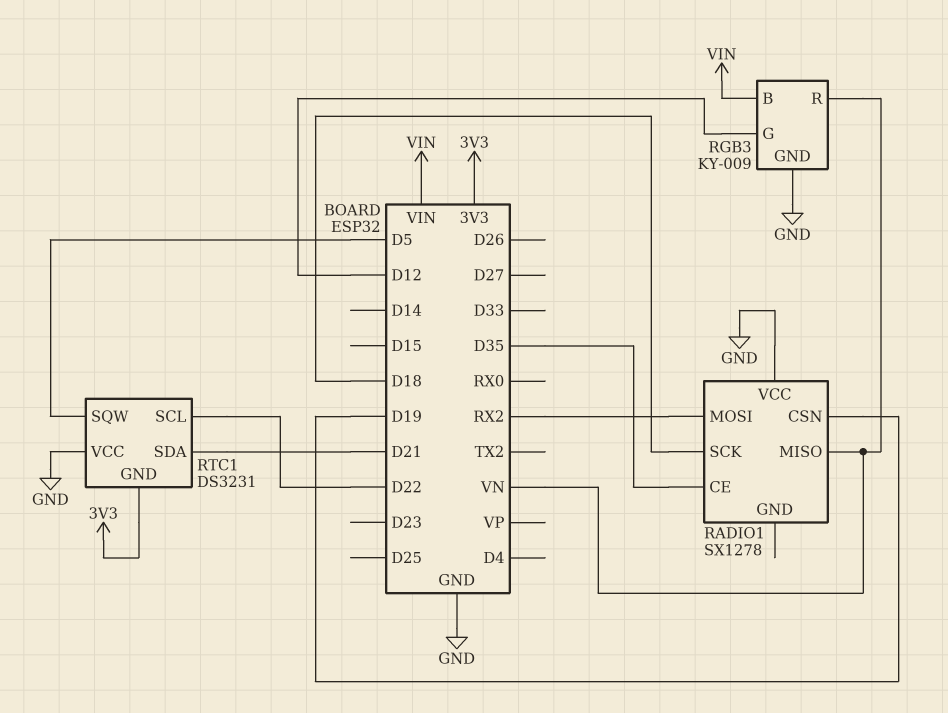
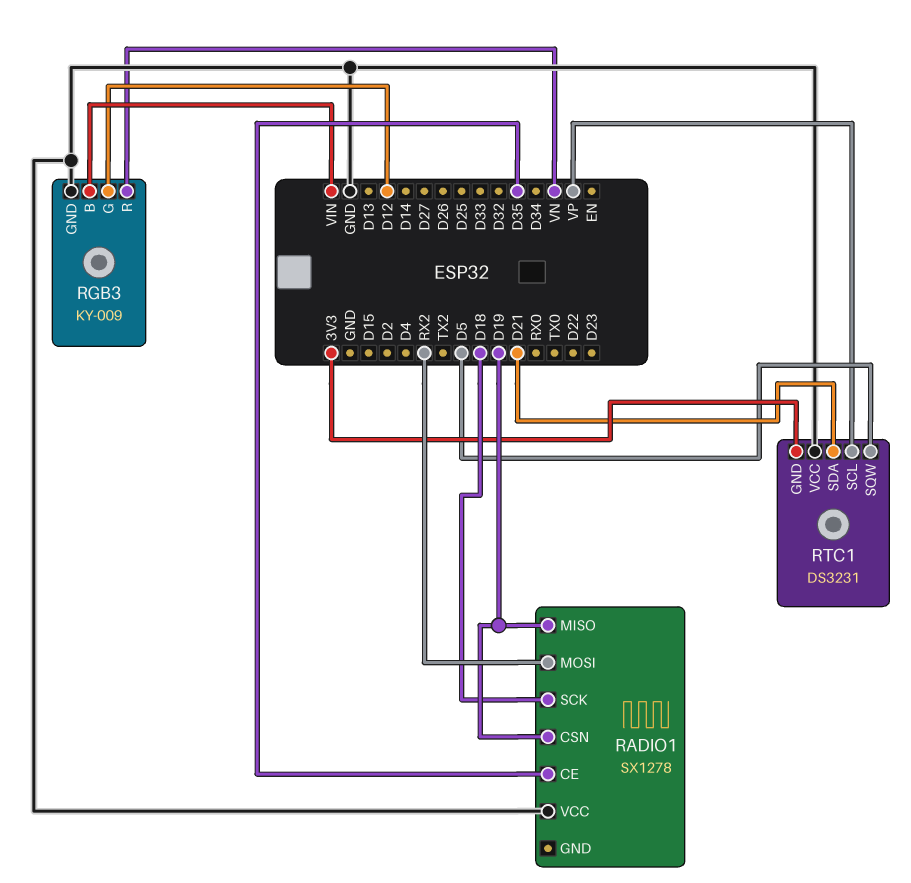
RADIO1 pin MISO: VN -> D19
RTC1 pin SCL: D22 -> VP

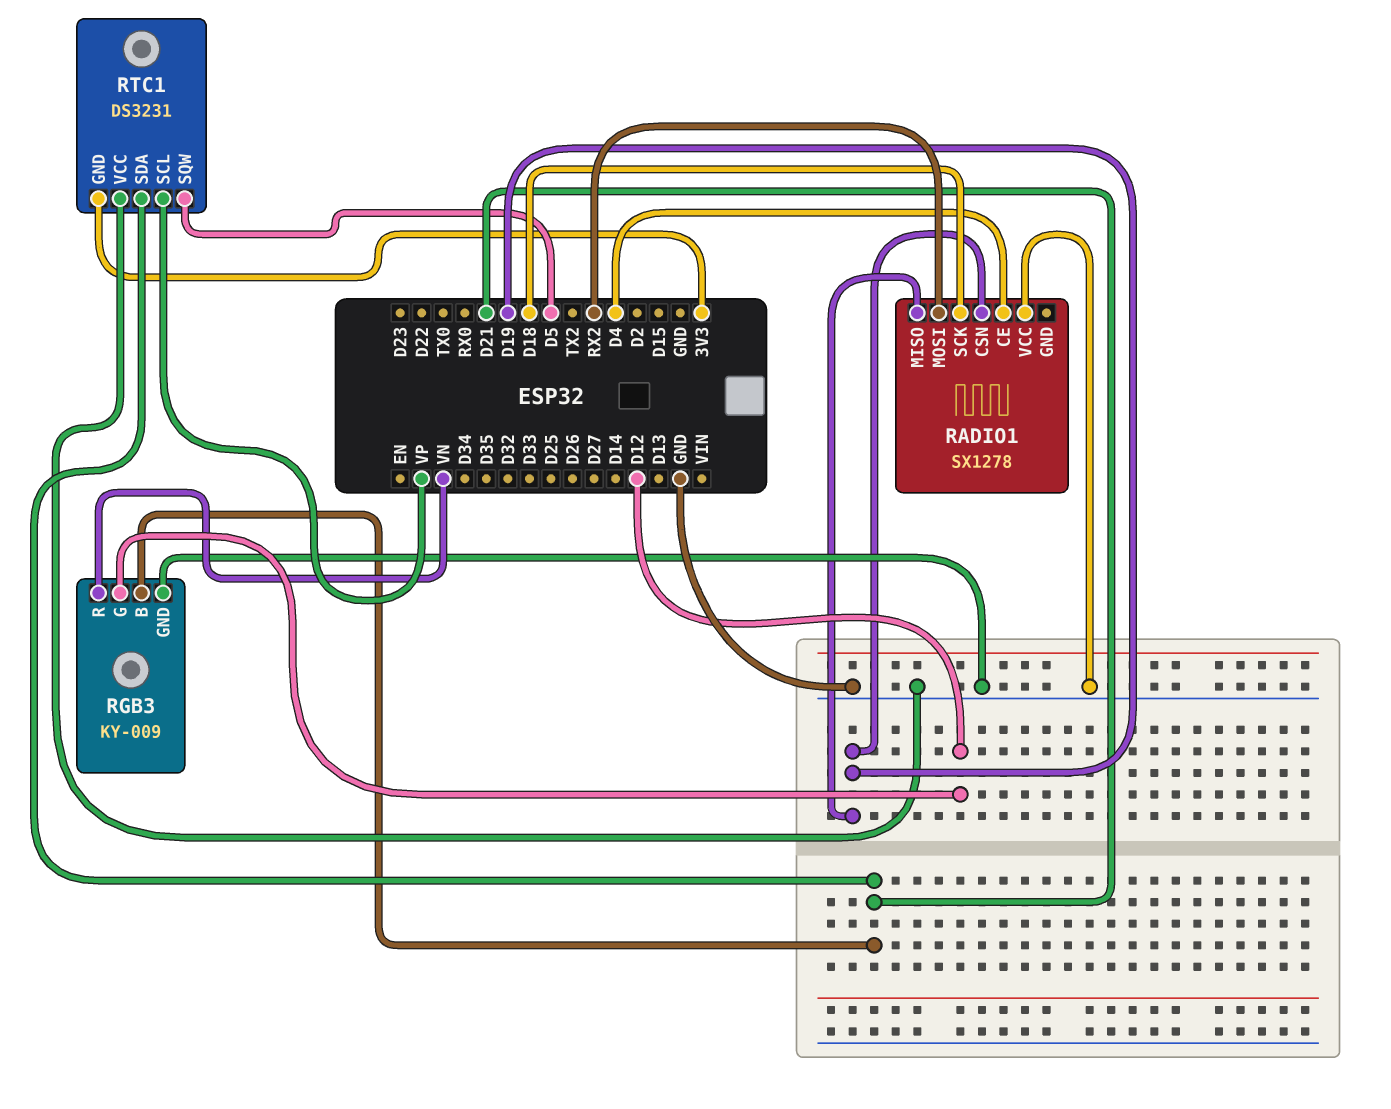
RADIO1 pin CE: D35 -> D4
RGB3 pin B: VIN -> D21

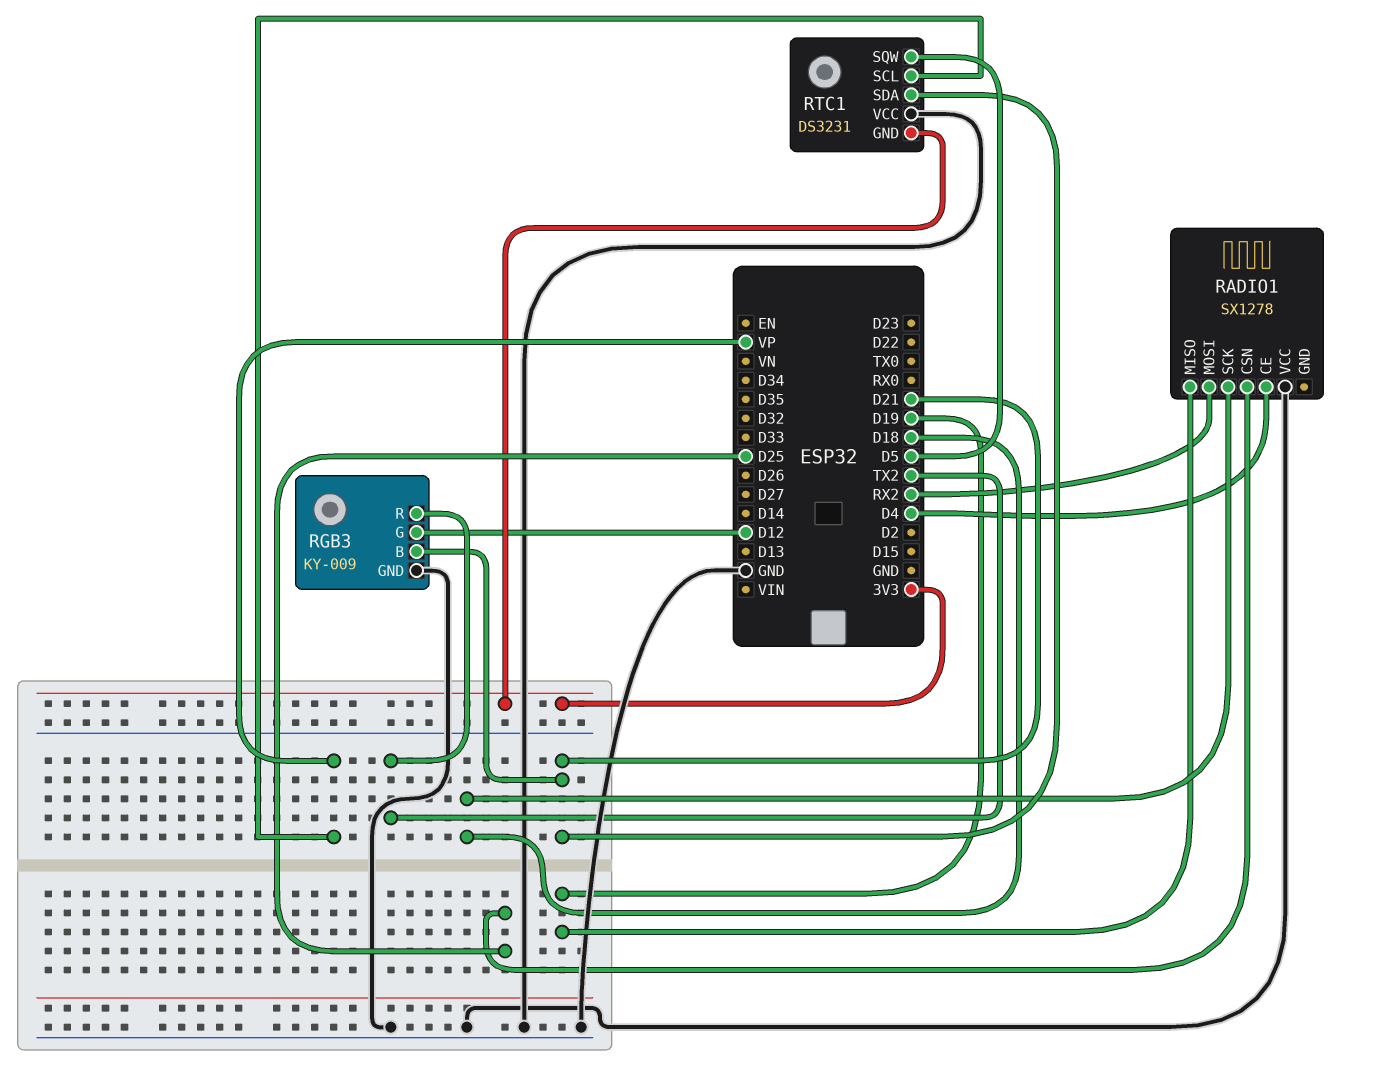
RADIO1 pin CSN: D19 -> D25
RGB3 pin R: VN -> TX2

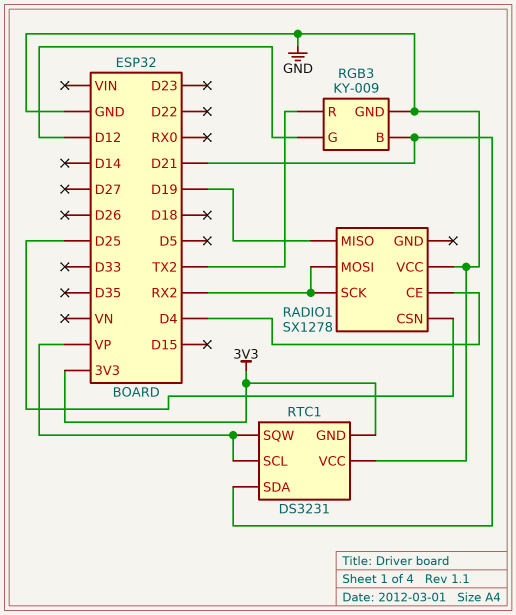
RADIO1 pin SCK: D18 -> RX2
RTC1 pin SQW: D5 -> VP

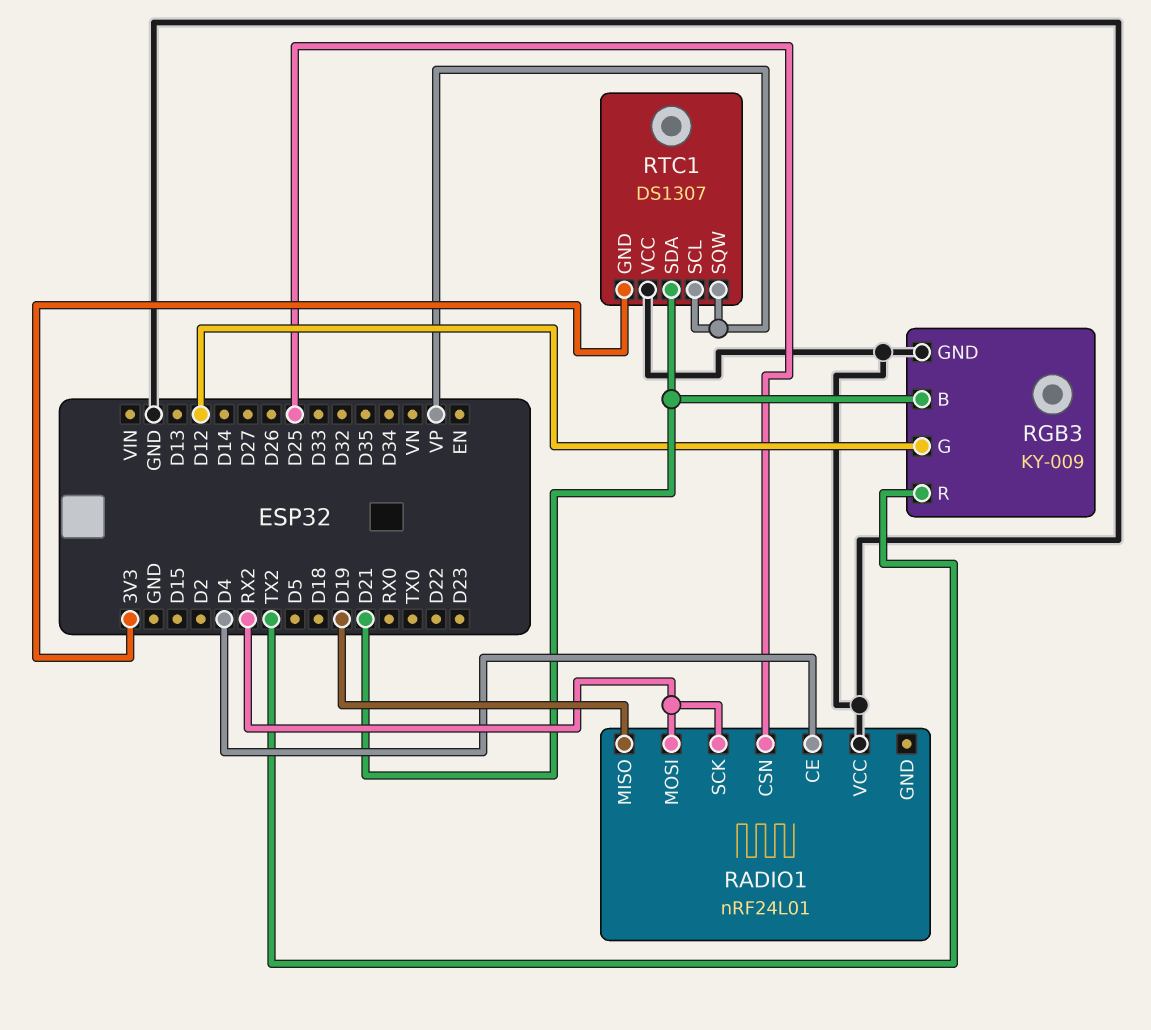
RADIO1: SX1278 -> nRF24L01
RTC1: DS3231 -> DS1307

